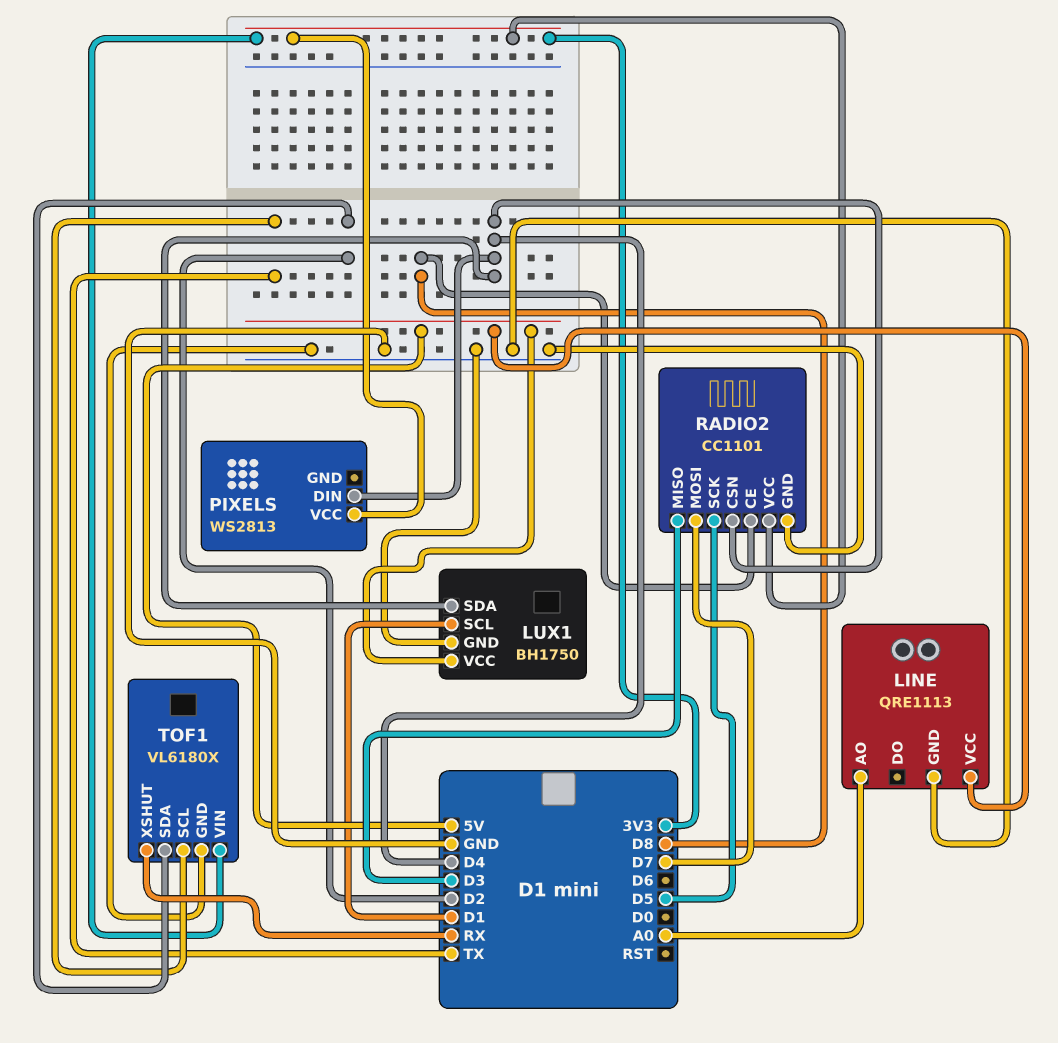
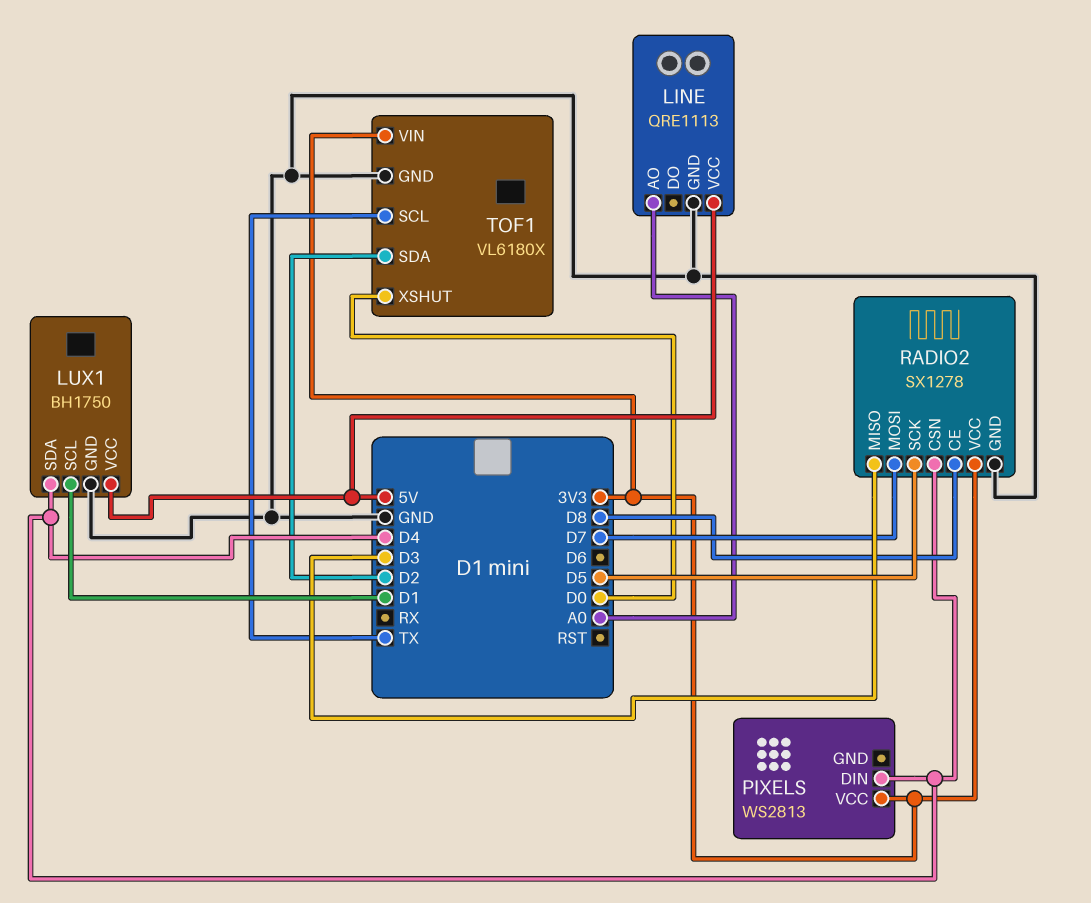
RADIO2: CC1101 -> SX1278
TOF1 pin XSHUT: RX -> D0

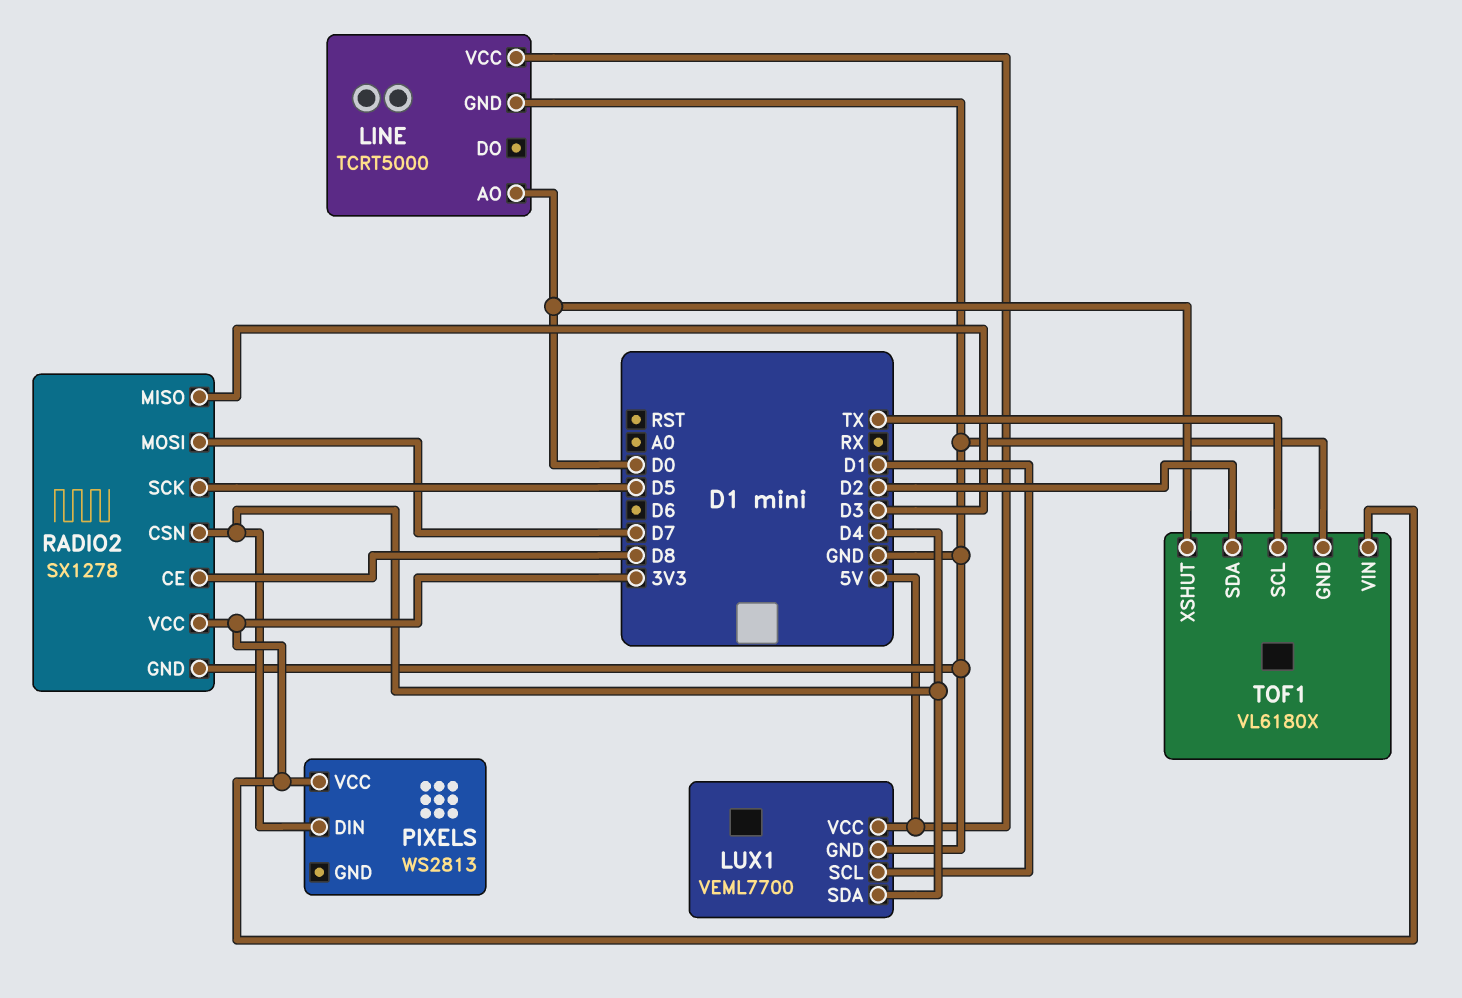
LINE: QRE1113 -> TCRT5000
LINE pin AO: A0 -> D0
LUX1: BH1750 -> VEML7700

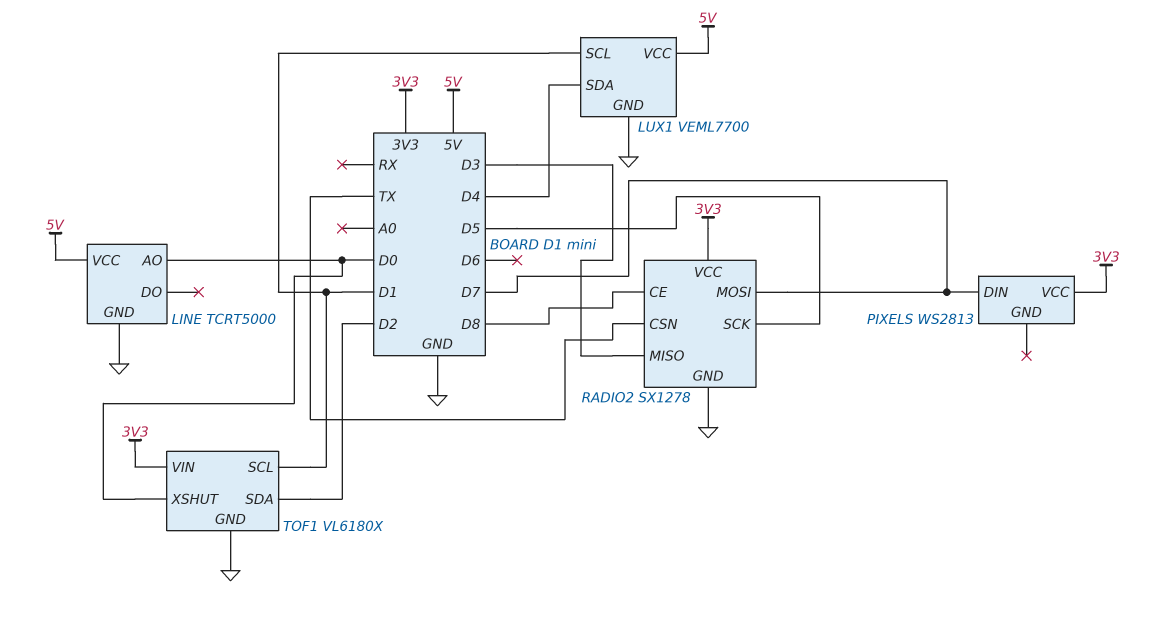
PIXELS pin DIN: D4 -> D7
RADIO2 pin CSN: D4 -> TX
TOF1 pin SCL: TX -> D1

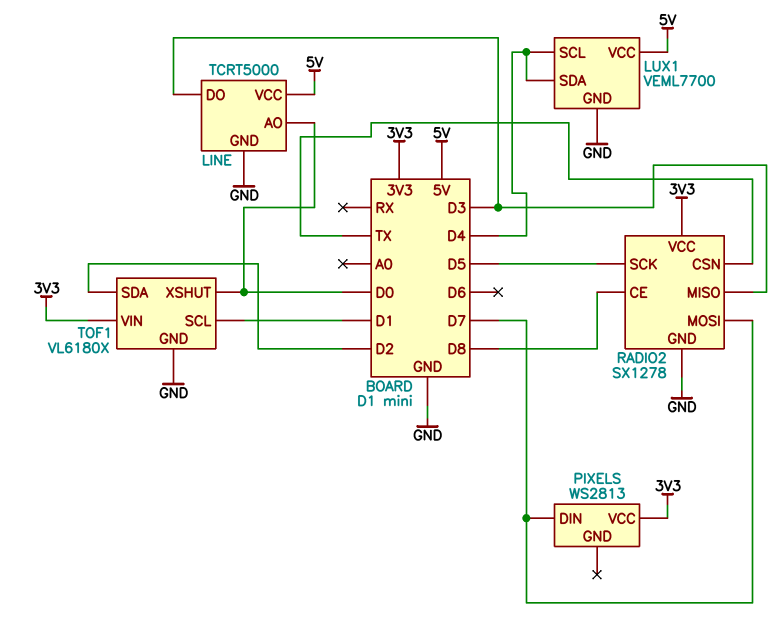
LINE pin DO: none -> D3
LUX1 pin SCL: D1 -> D4

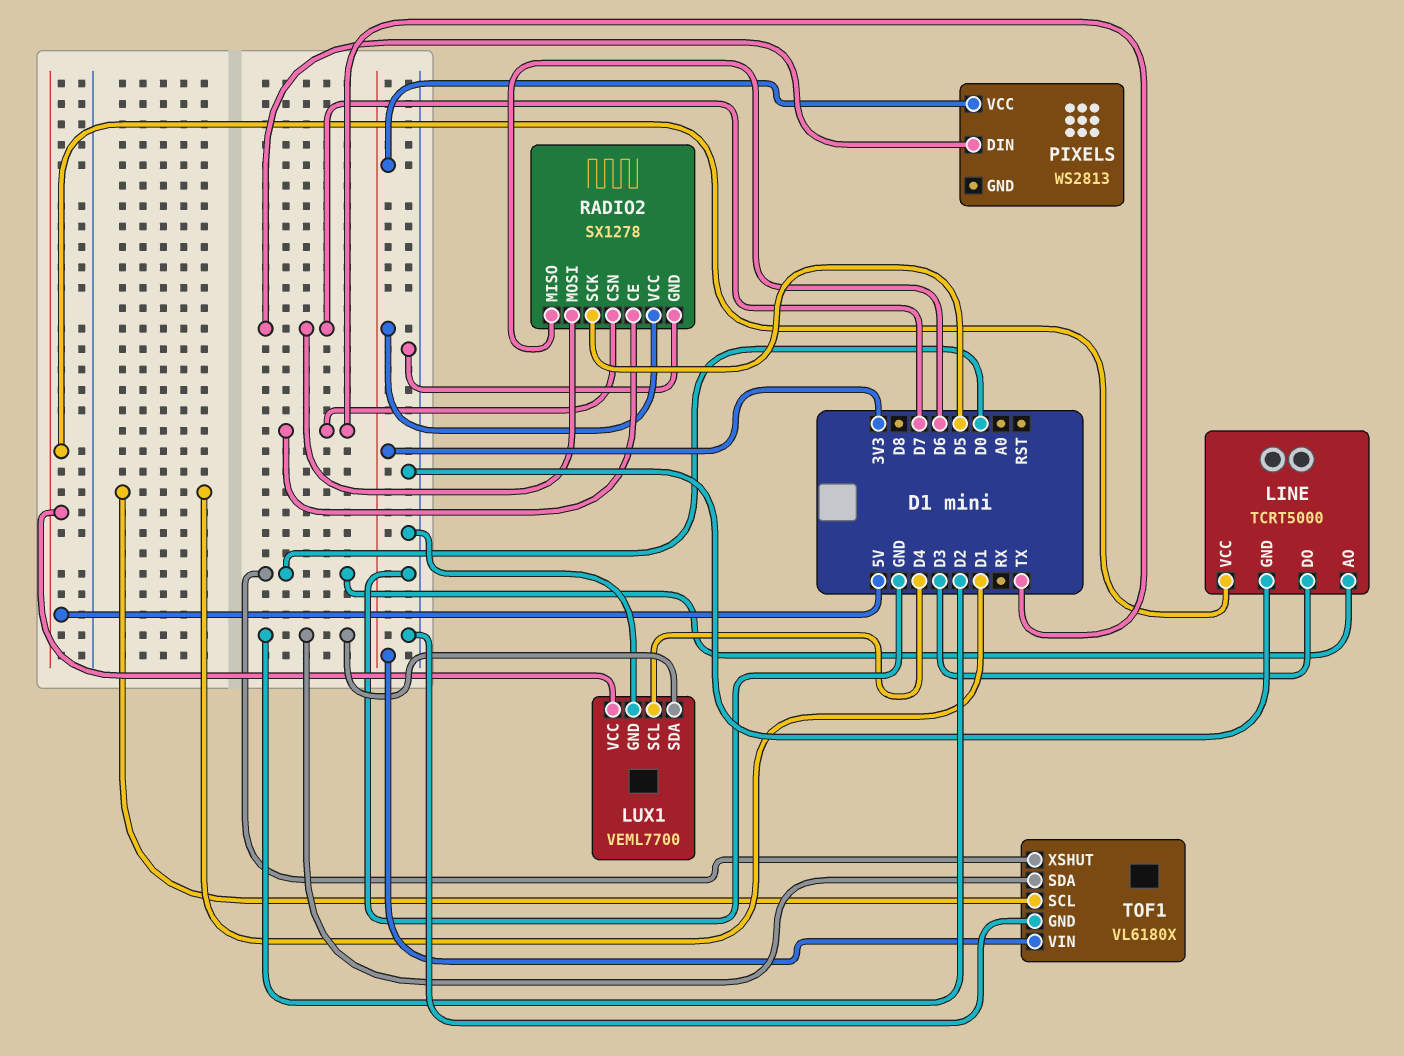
LUX1 pin SDA: D4 -> D2
RADIO2 pin CE: D8 -> TX
RADIO2 pin MISO: D3 -> D6

